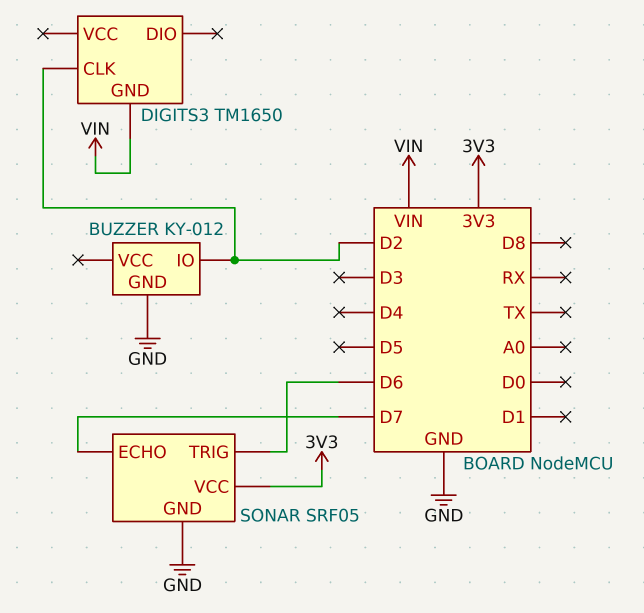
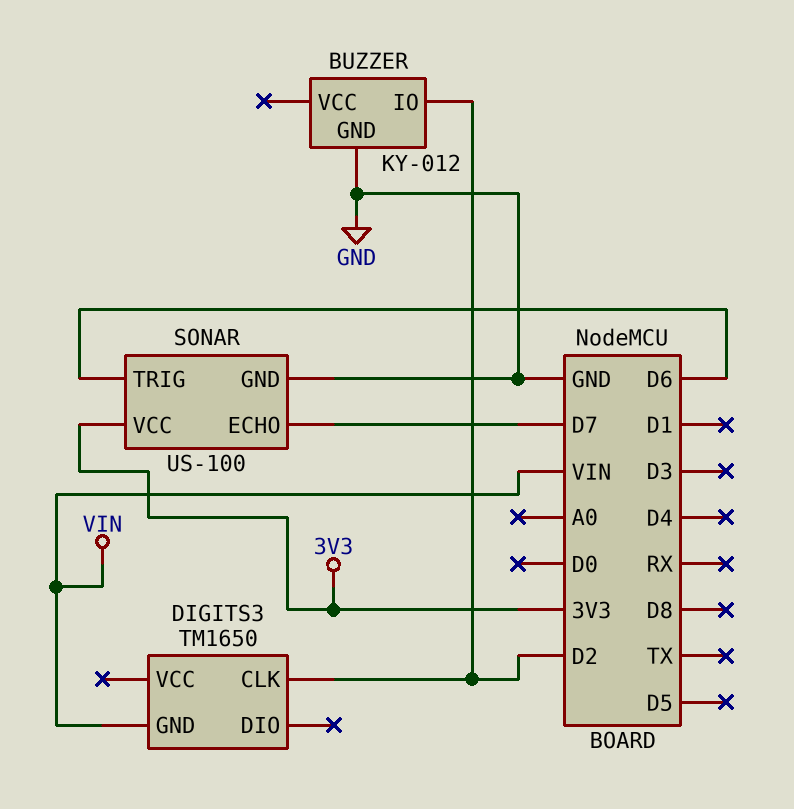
SONAR: SRF05 -> US-100

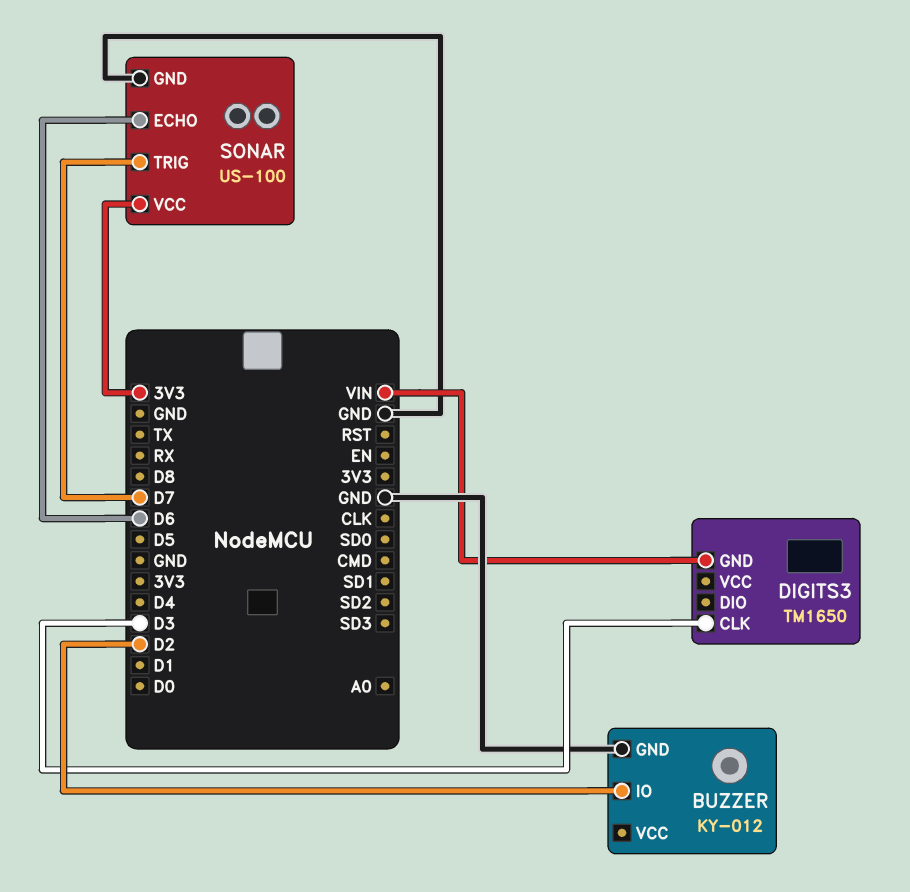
DIGITS3 pin CLK: D2 -> D3
SONAR pin ECHO: D7 -> D6
SONAR pin TRIG: D6 -> D7

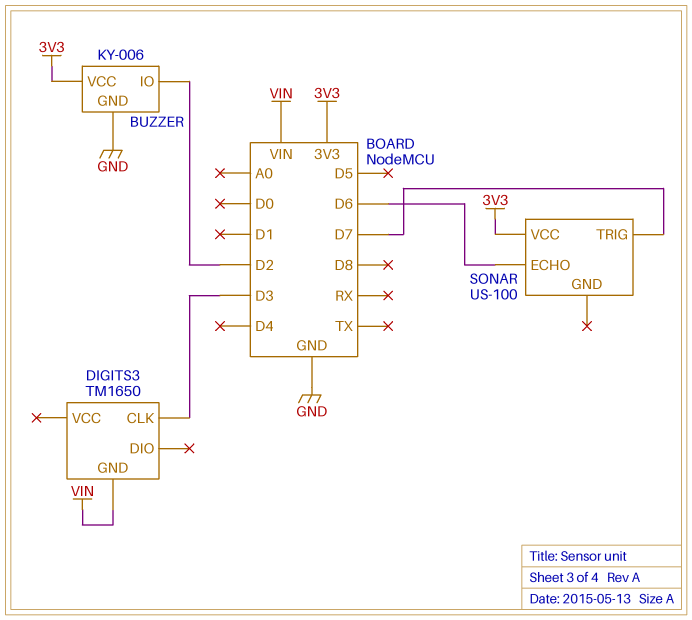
BUZZER: KY-012 -> KY-006
BUZZER pin VCC: none -> 3V3
SONAR pin GND: GND -> none

